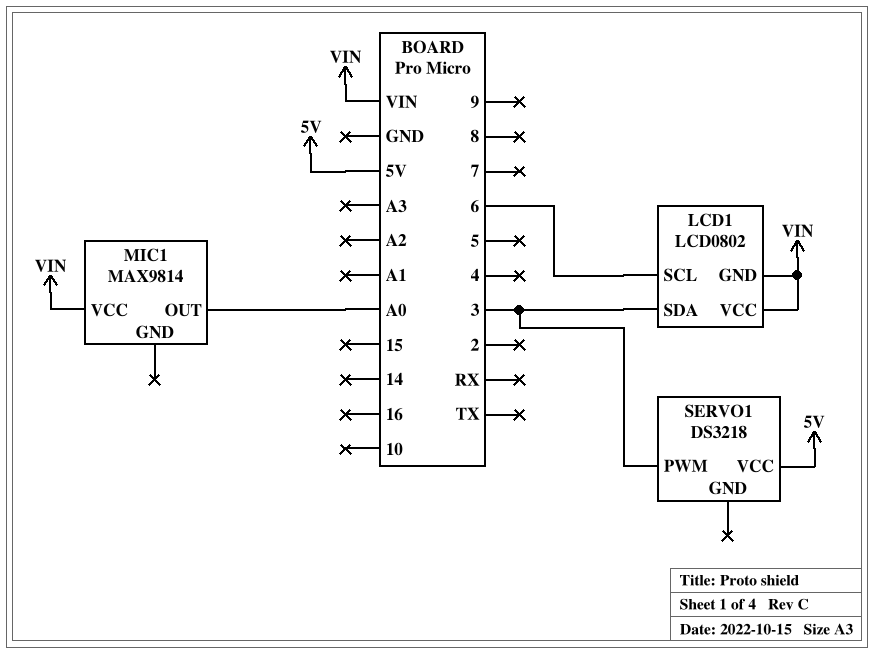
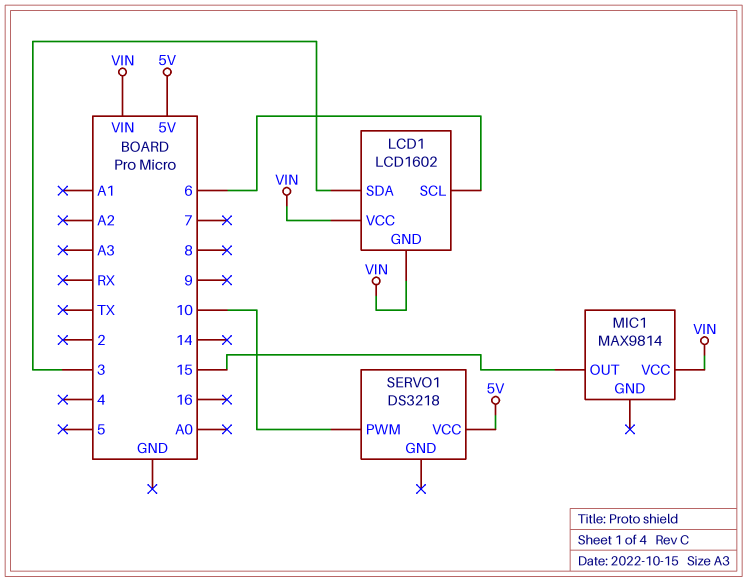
LCD1: LCD0802 -> LCD1602
MIC1 pin OUT: A0 -> 15
SERVO1 pin PWM: 3 -> 10

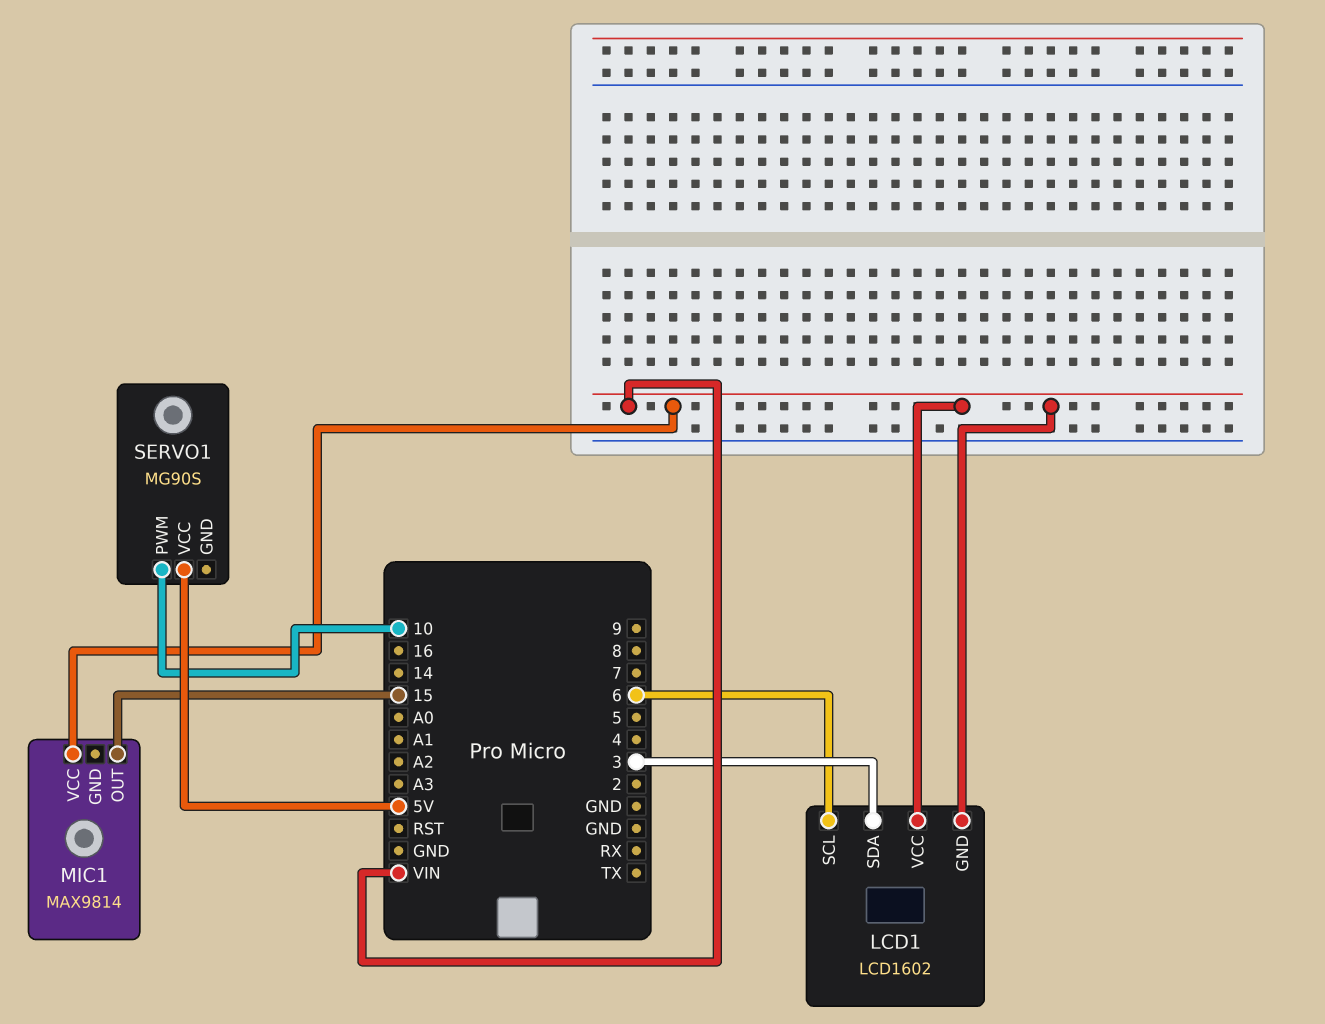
SERVO1: DS3218 -> MG90S

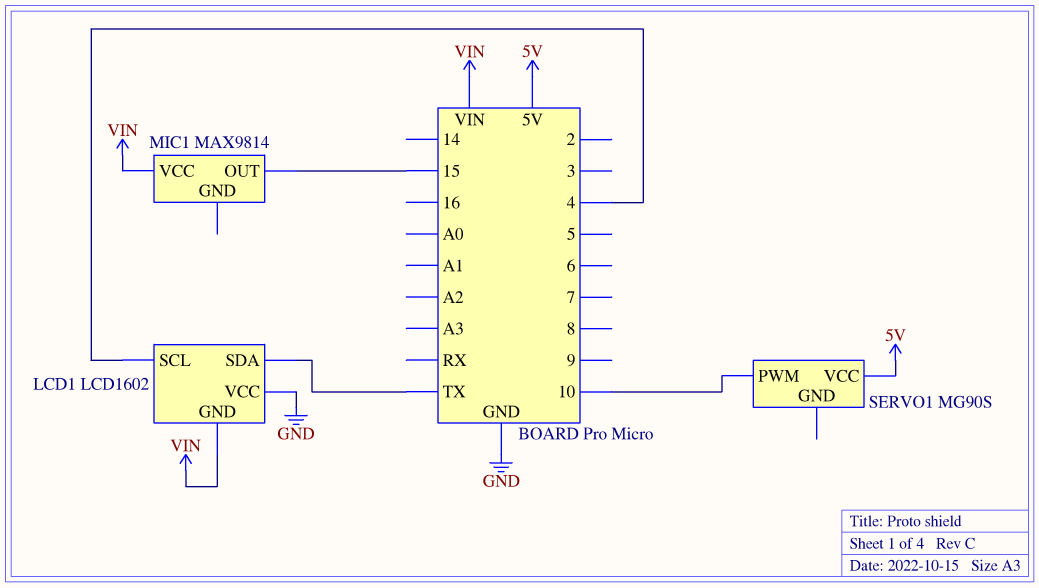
LCD1 pin SCL: 6 -> 4
LCD1 pin SDA: 3 -> TX
LCD1 pin VCC: VIN -> GND

